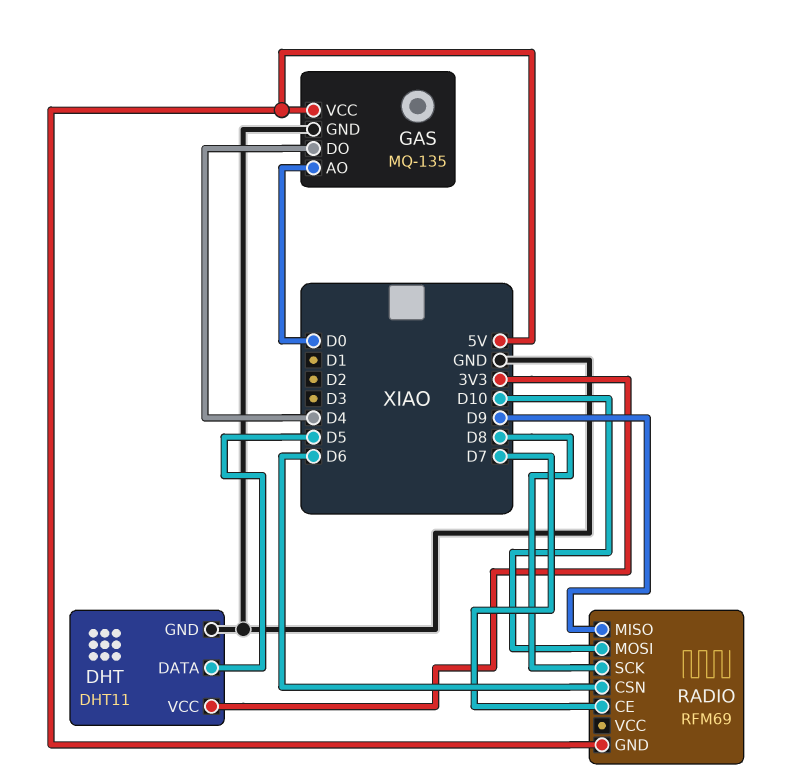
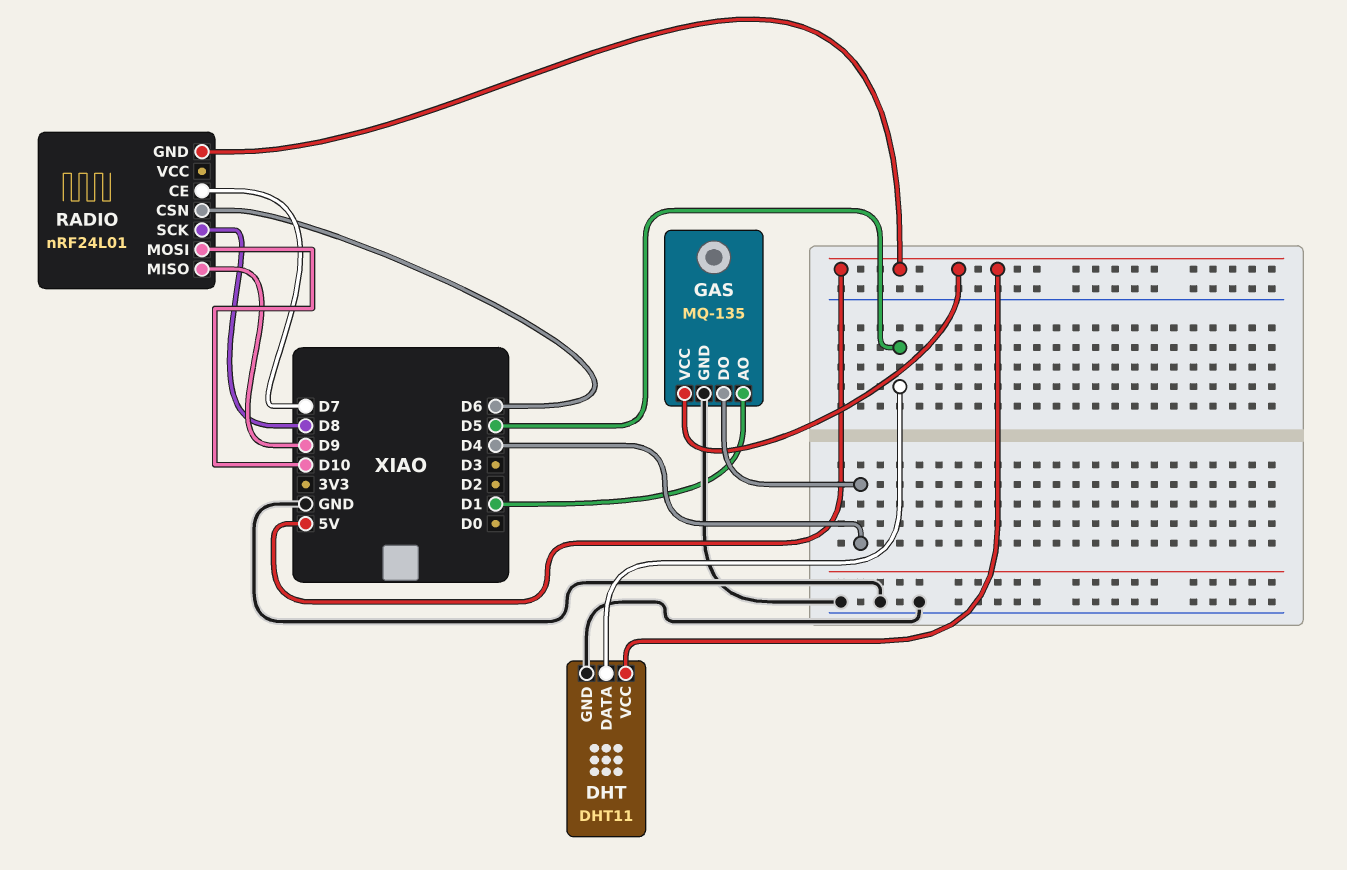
DHT pin VCC: 3V3 -> 5V
GAS pin AO: D0 -> D1
RADIO: RFM69 -> nRF24L01

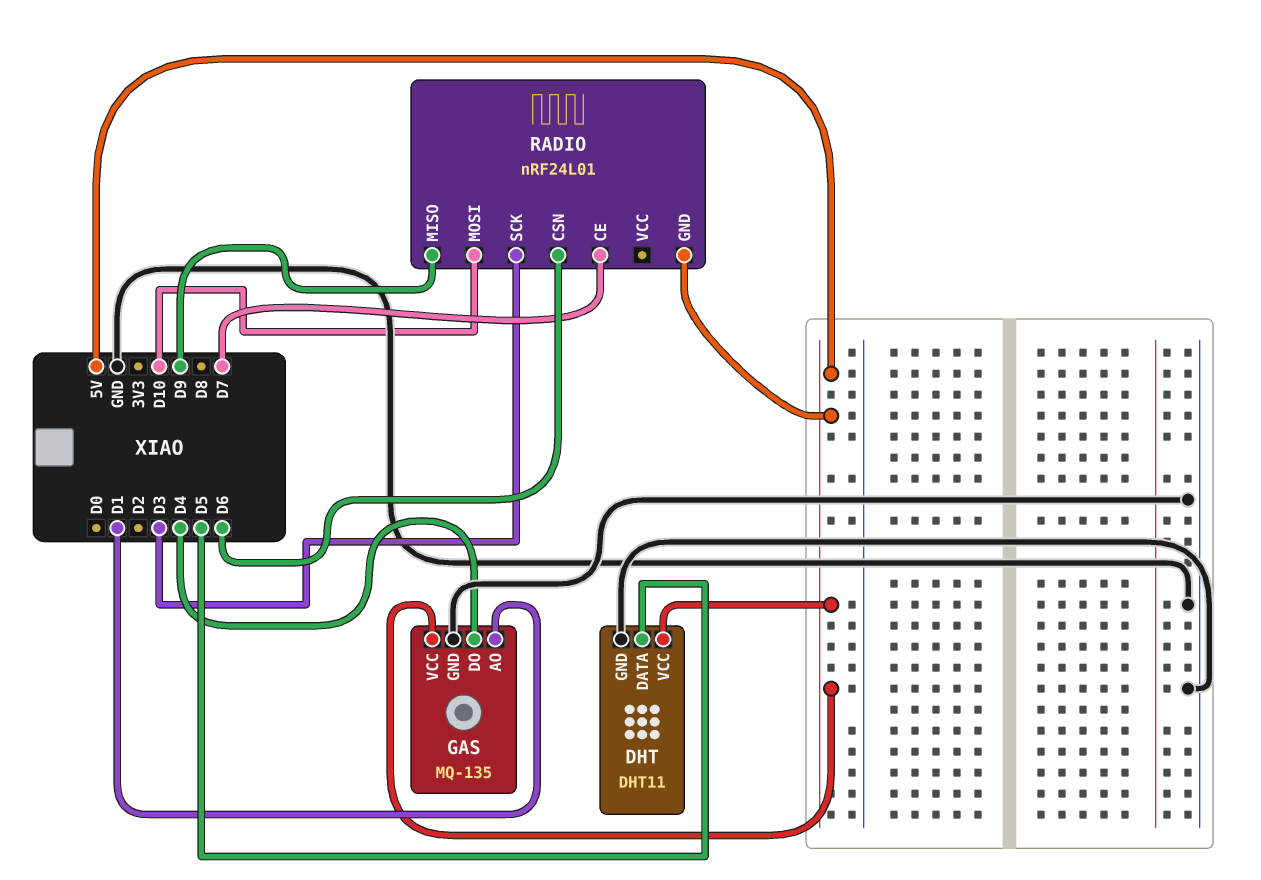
RADIO pin SCK: D8 -> D3

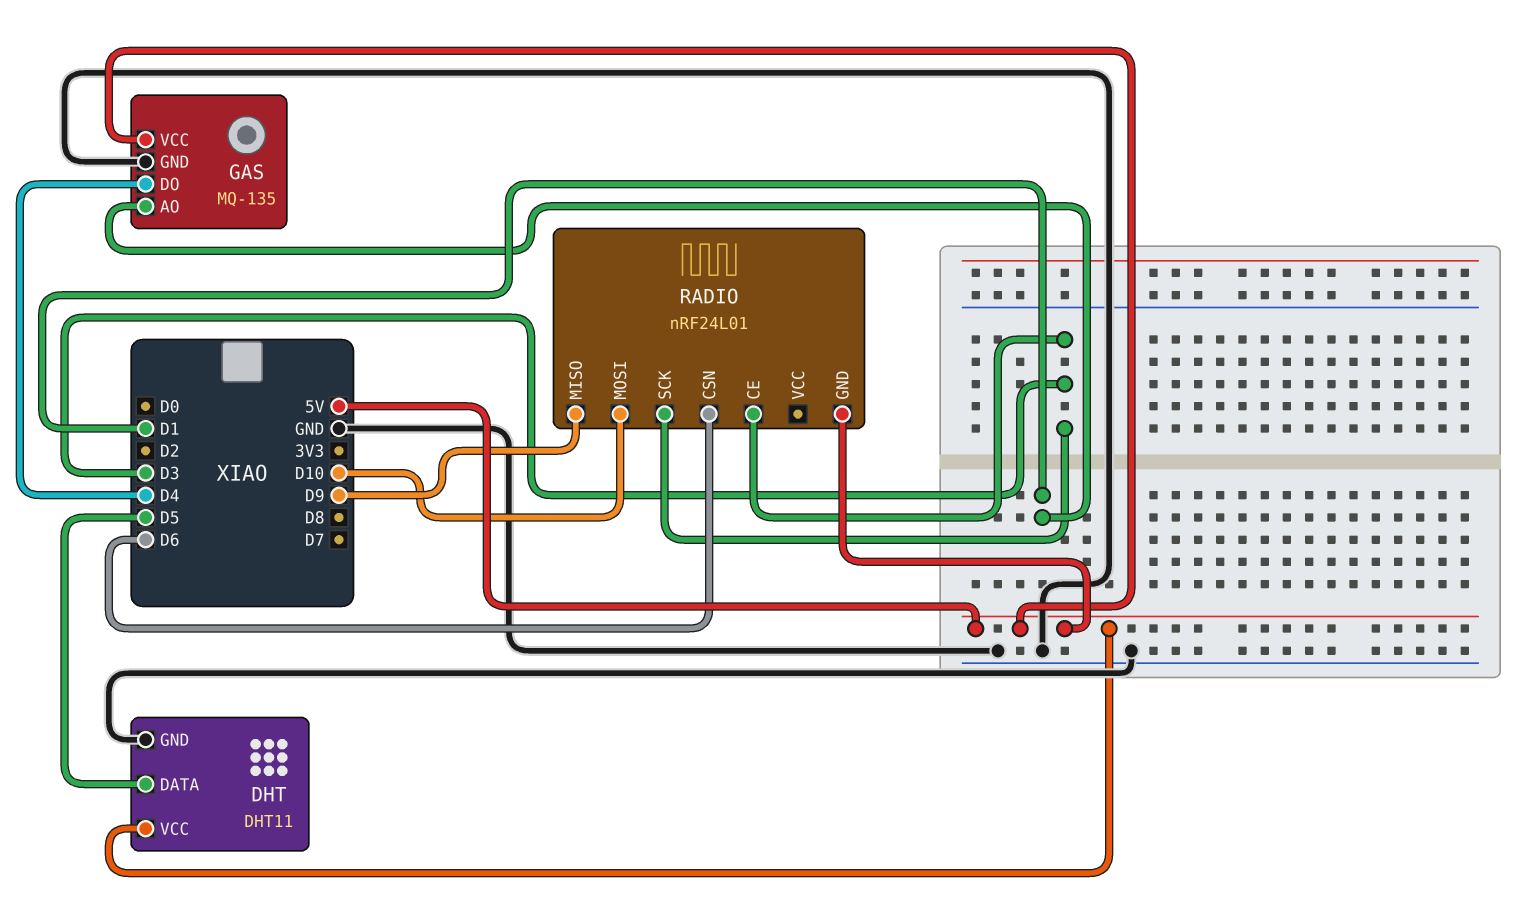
RADIO pin CE: D7 -> D3

